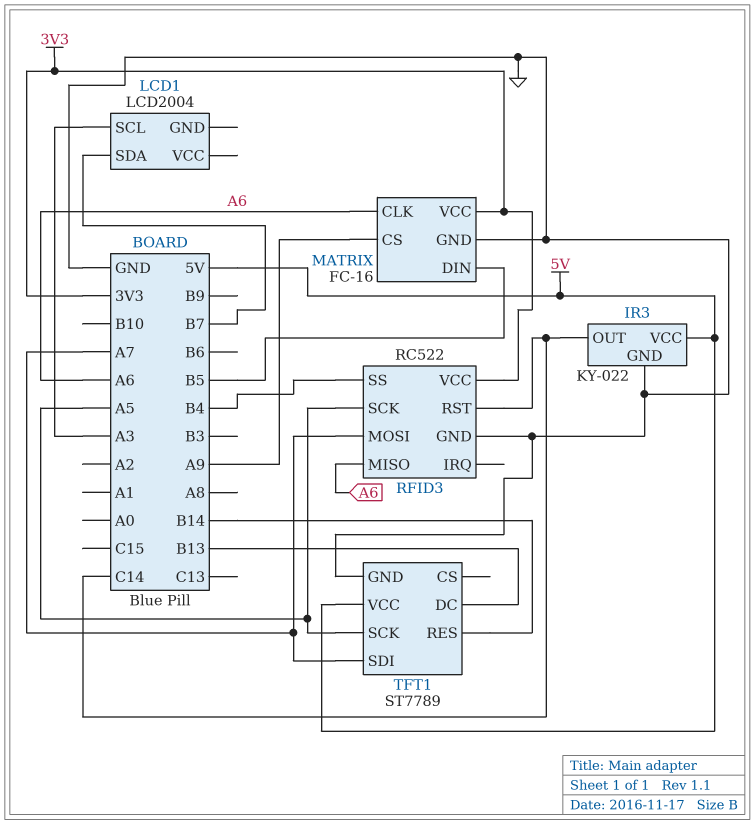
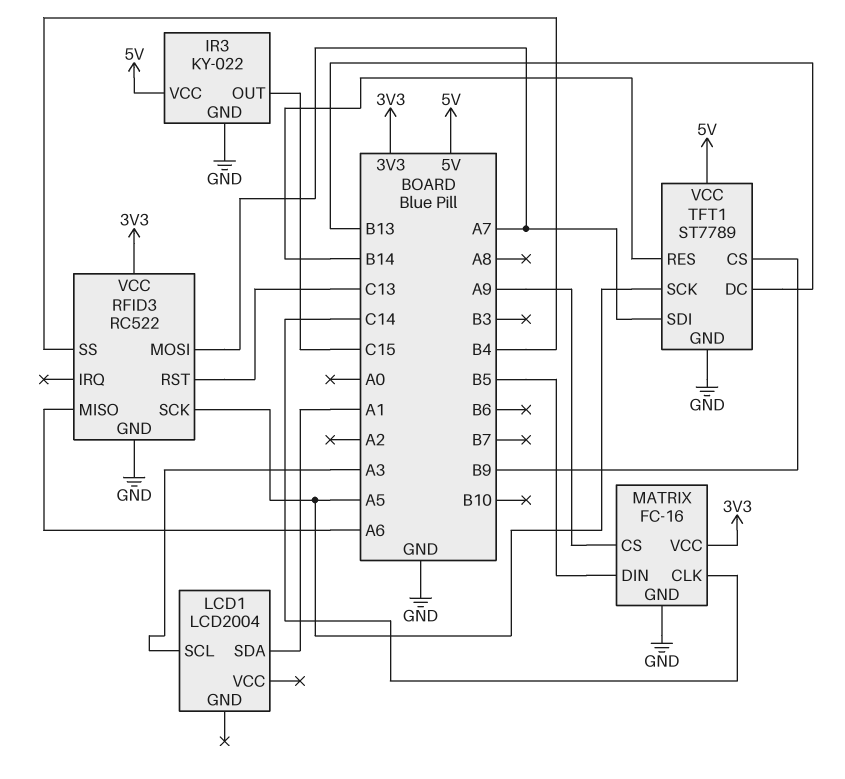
IR3 pin OUT: C14 -> C15
LCD1 pin SDA: B7 -> A1
MATRIX pin CLK: A6 -> C14
RFID3 pin RST: C14 -> C13
TFT1 pin CS: none -> B9

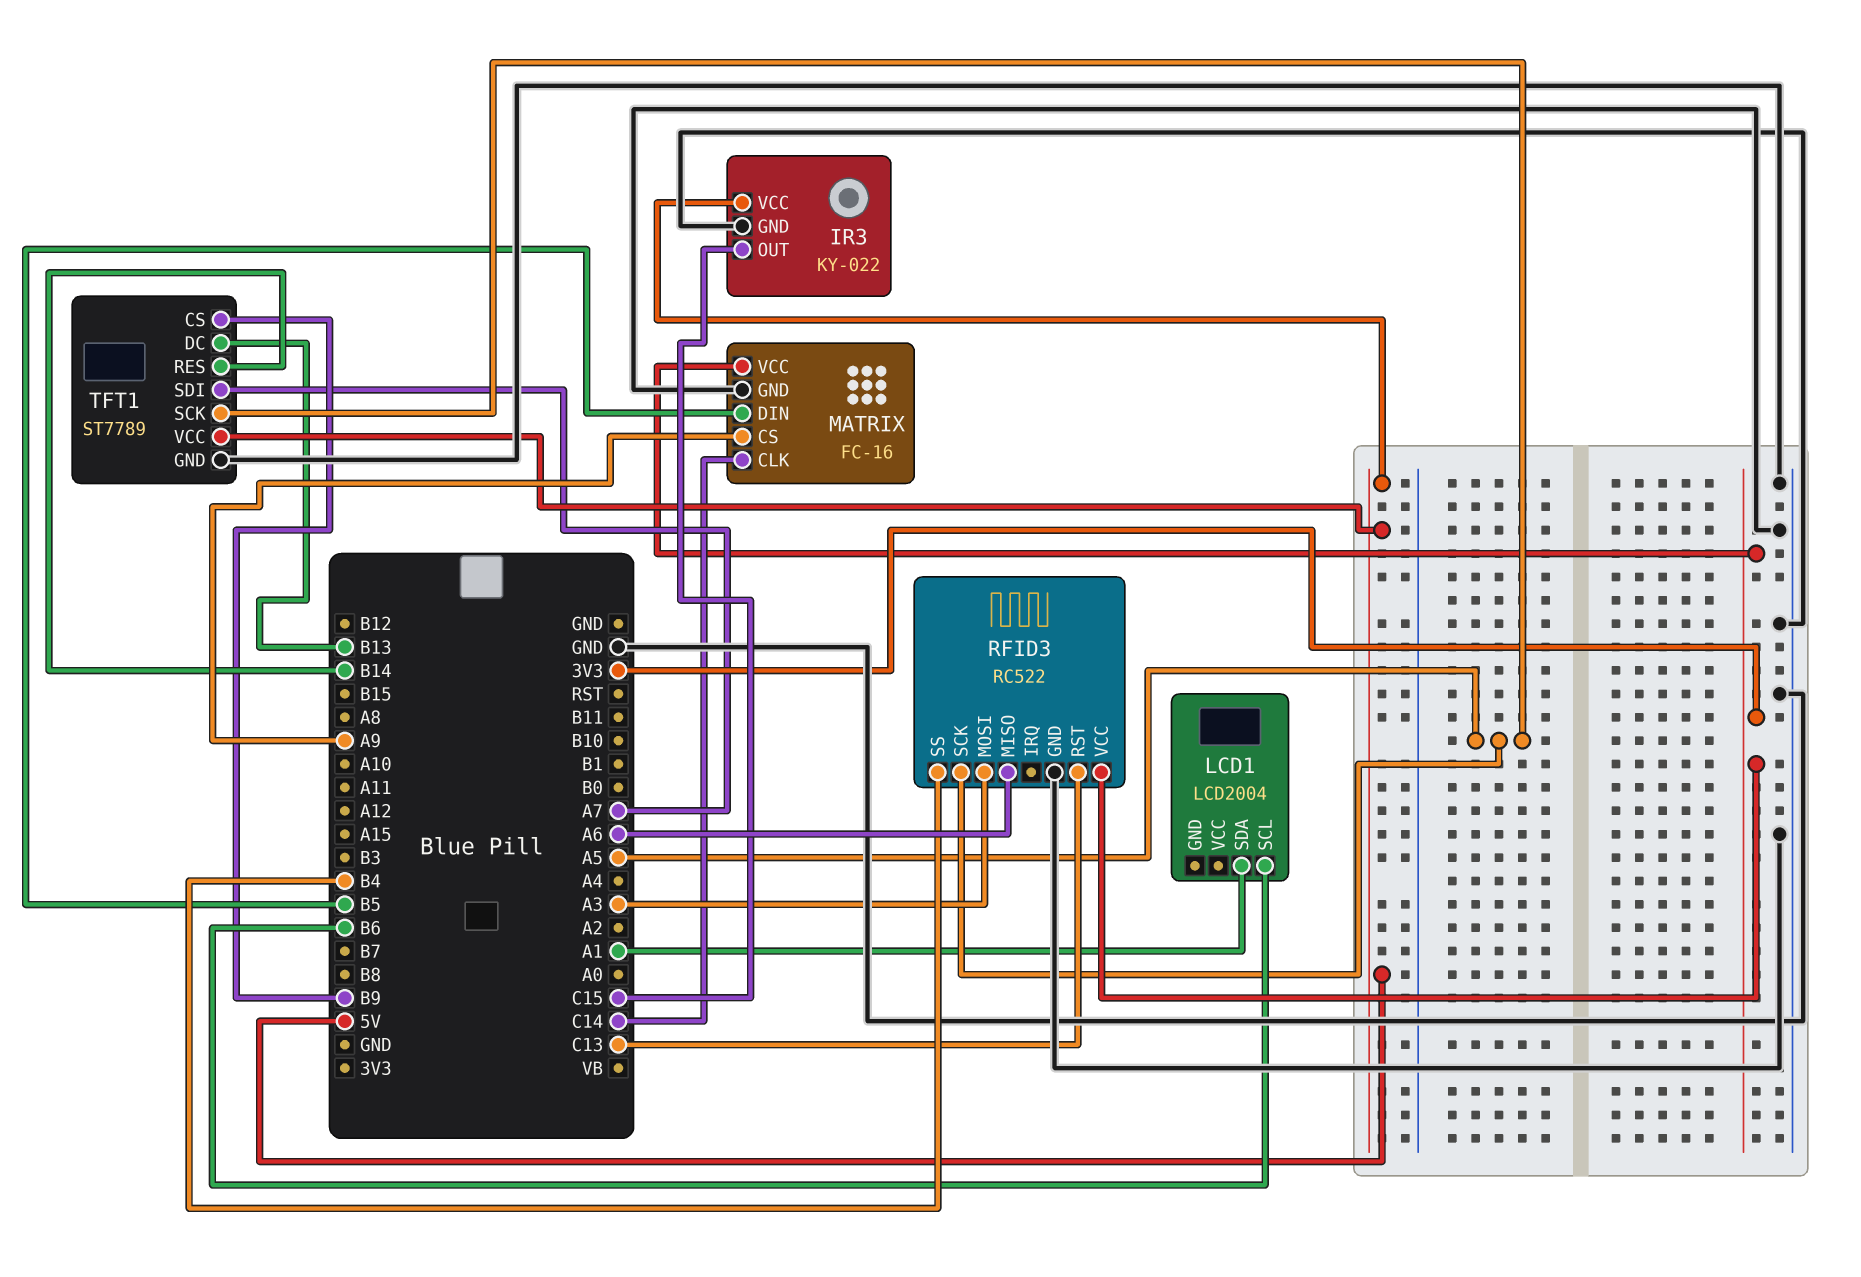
LCD1 pin SCL: A3 -> B6
RFID3 pin MOSI: A7 -> A3

